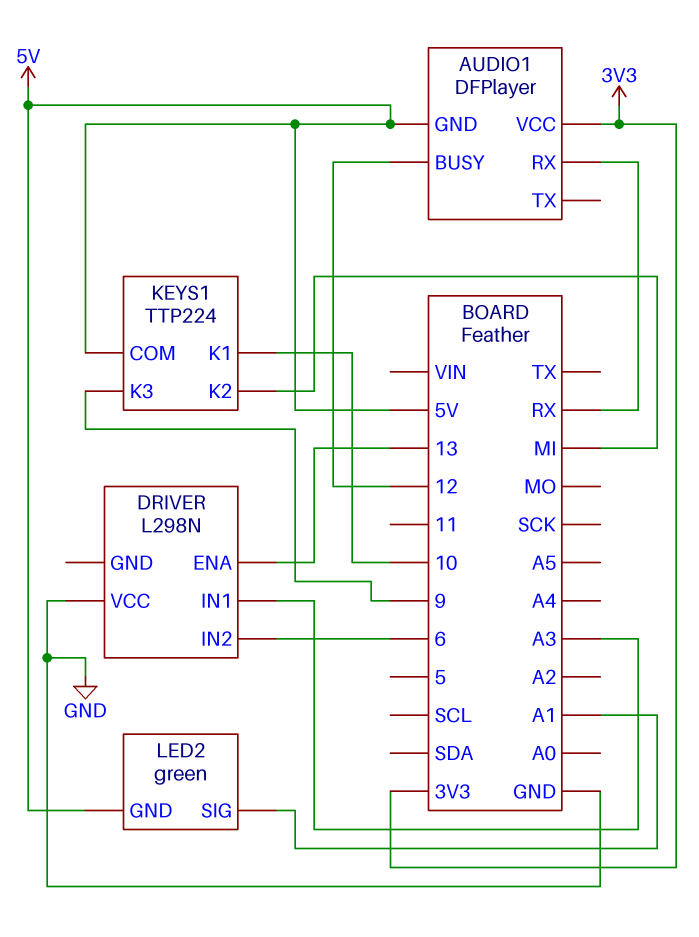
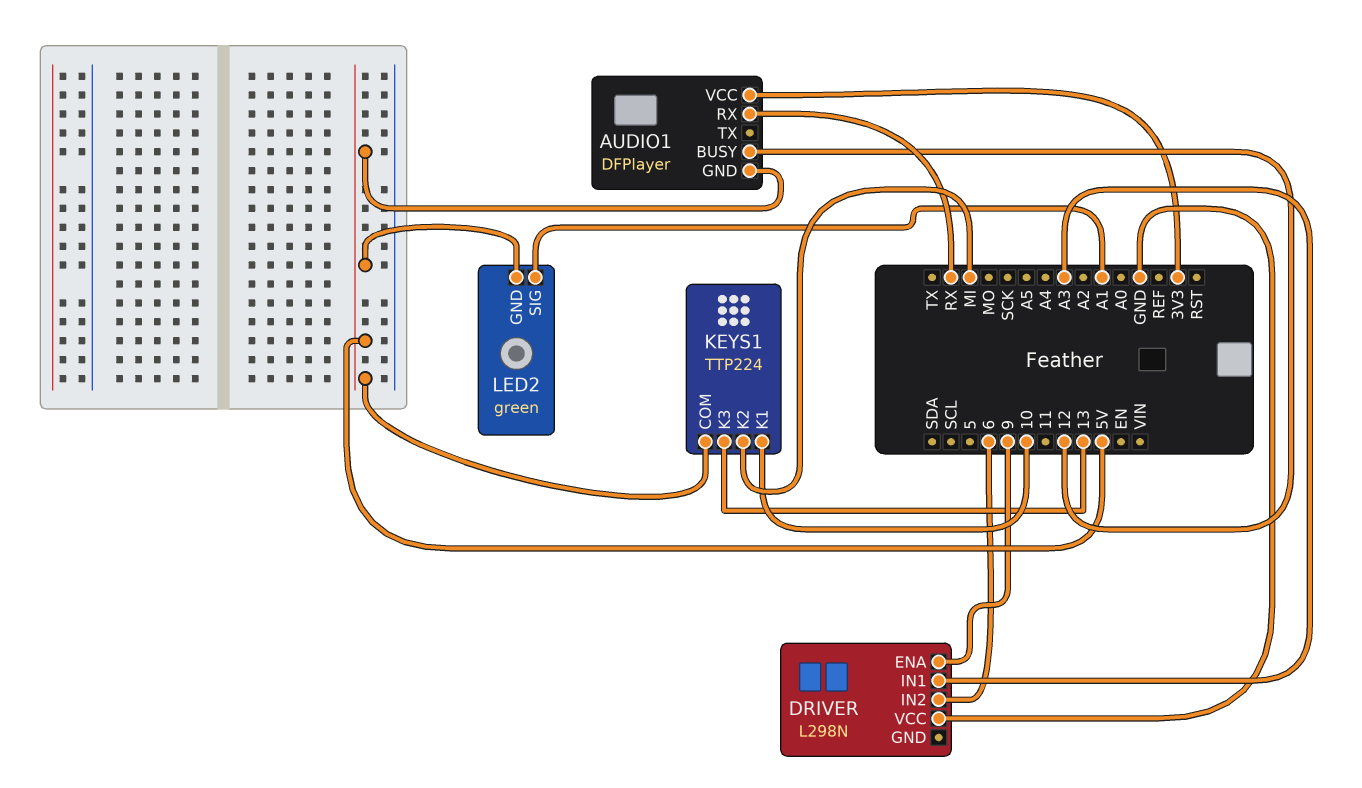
DRIVER pin ENA: 13 -> 9
KEYS1 pin K3: 9 -> 13

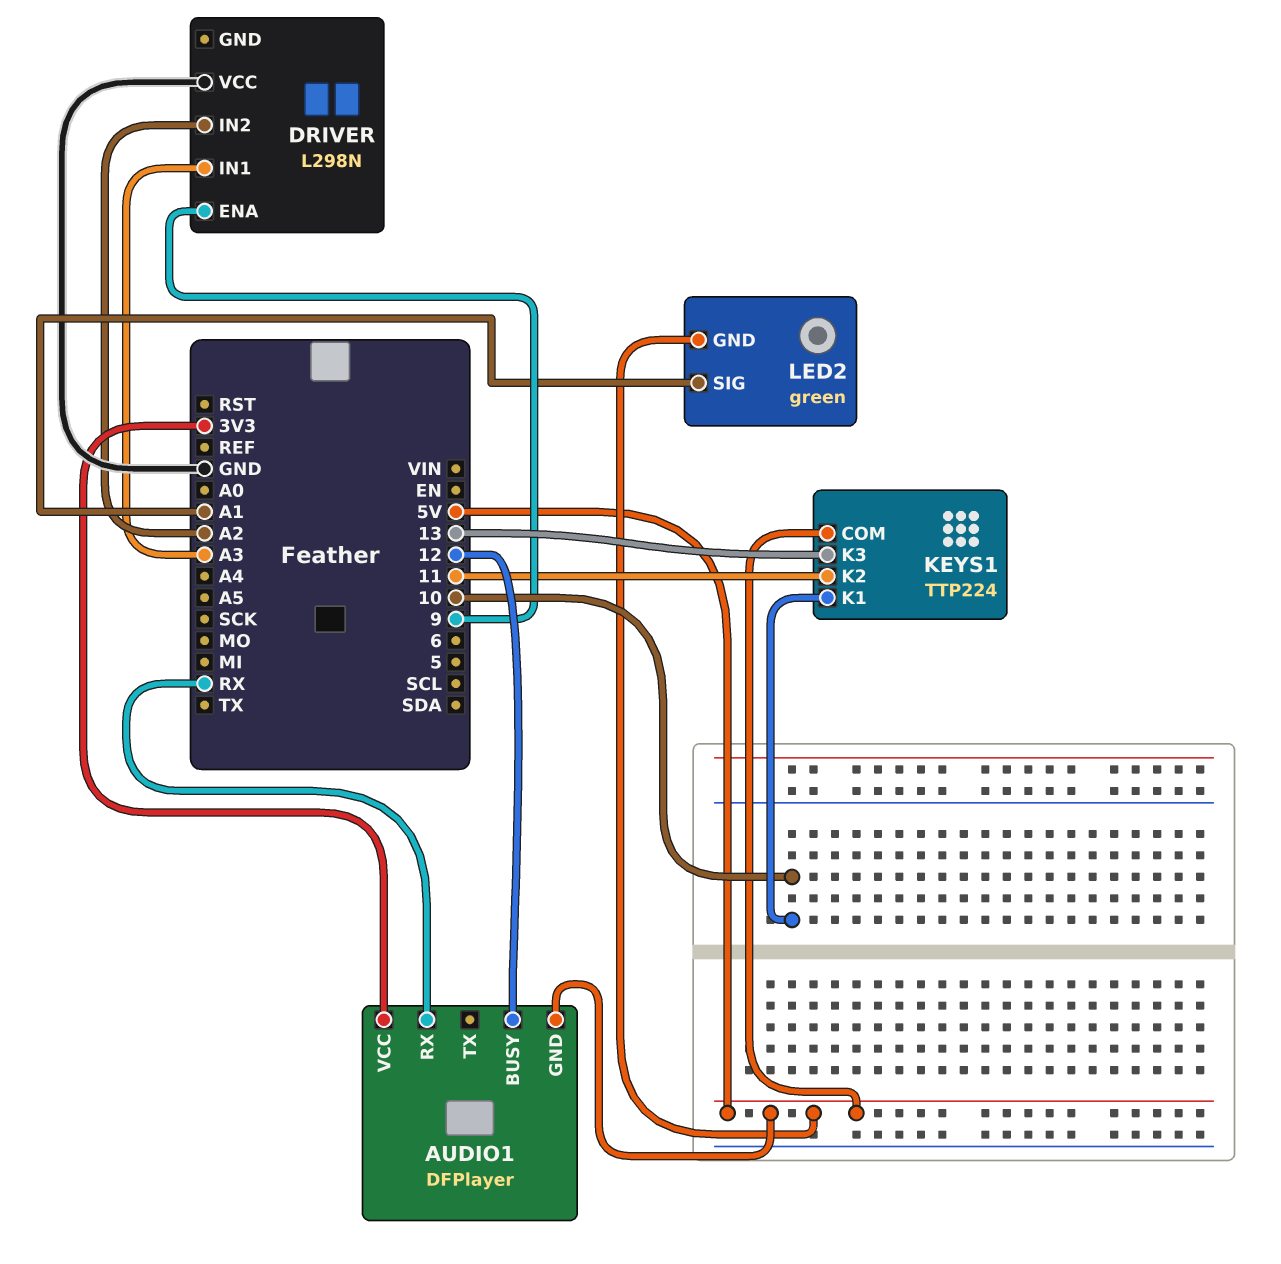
DRIVER pin IN2: 6 -> A2
KEYS1 pin K2: MI -> 11

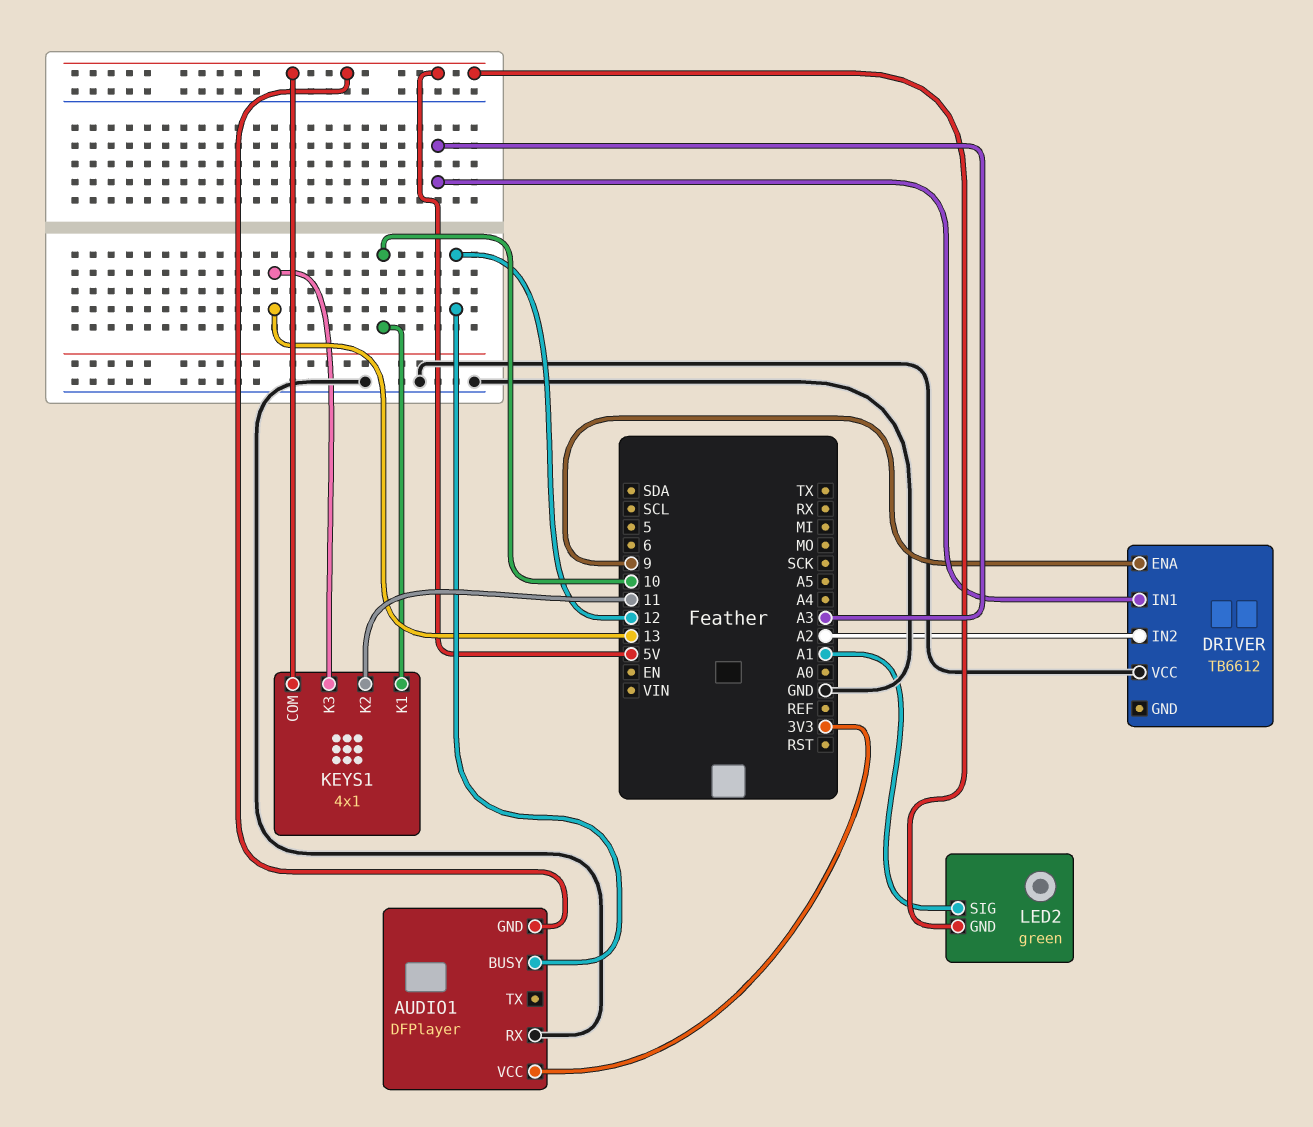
AUDIO1 pin RX: RX -> GND
DRIVER: L298N -> TB6612
KEYS1: TTP224 -> 4x1

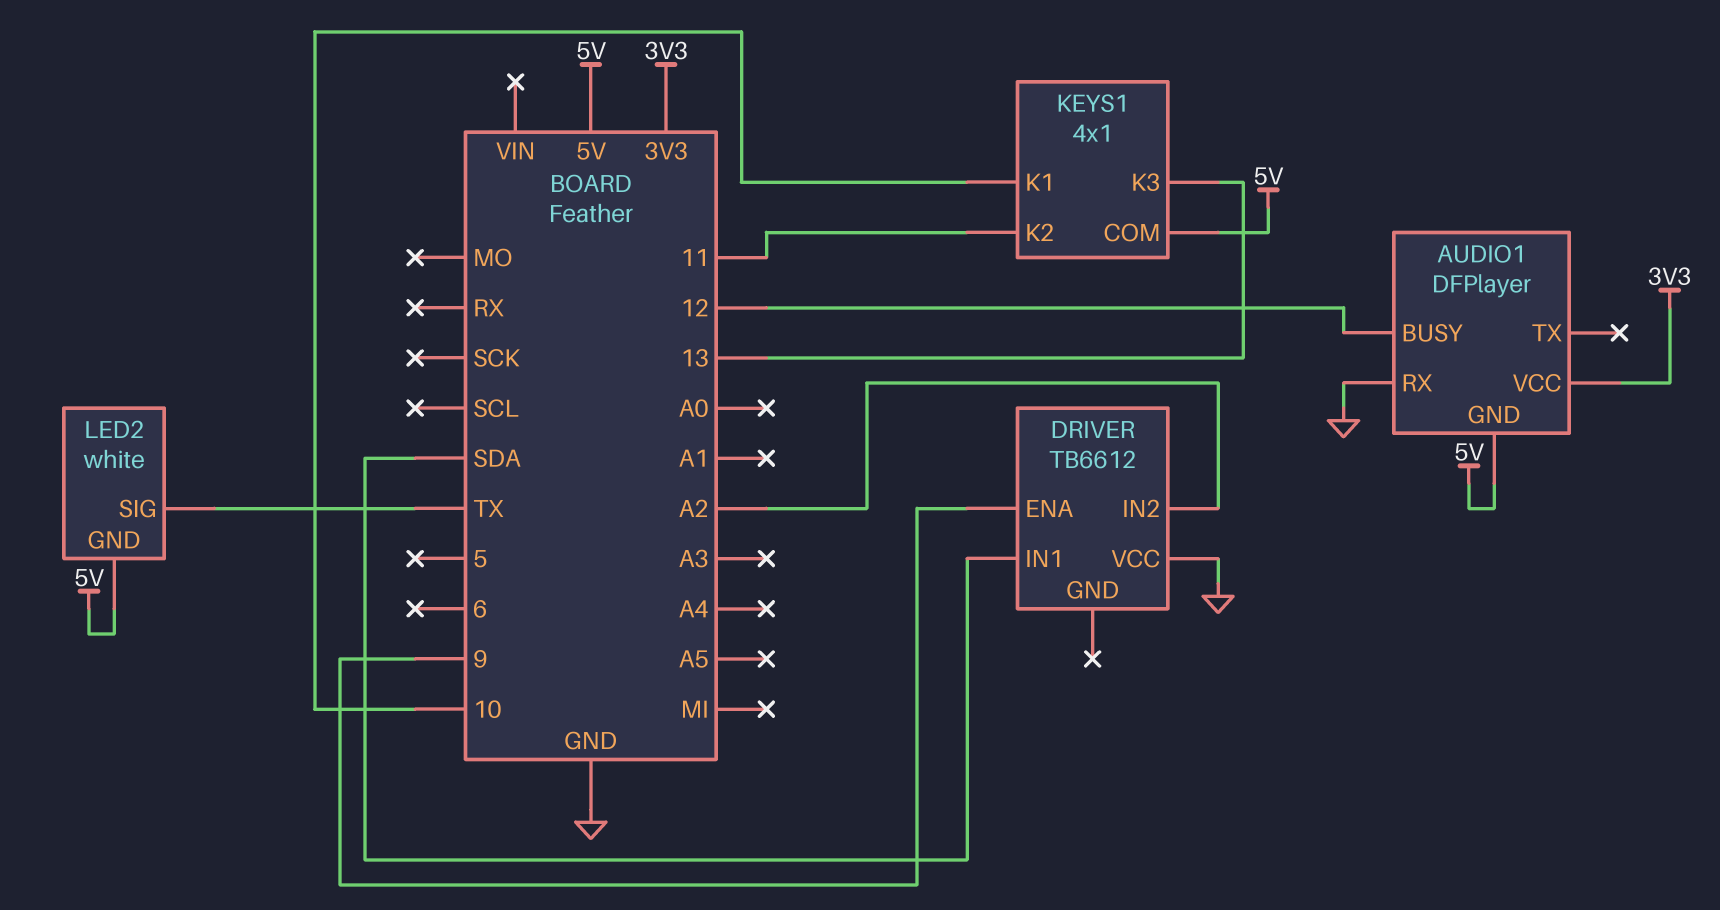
DRIVER pin IN1: A3 -> SDA
LED2: green -> white
LED2 pin SIG: A1 -> TX

